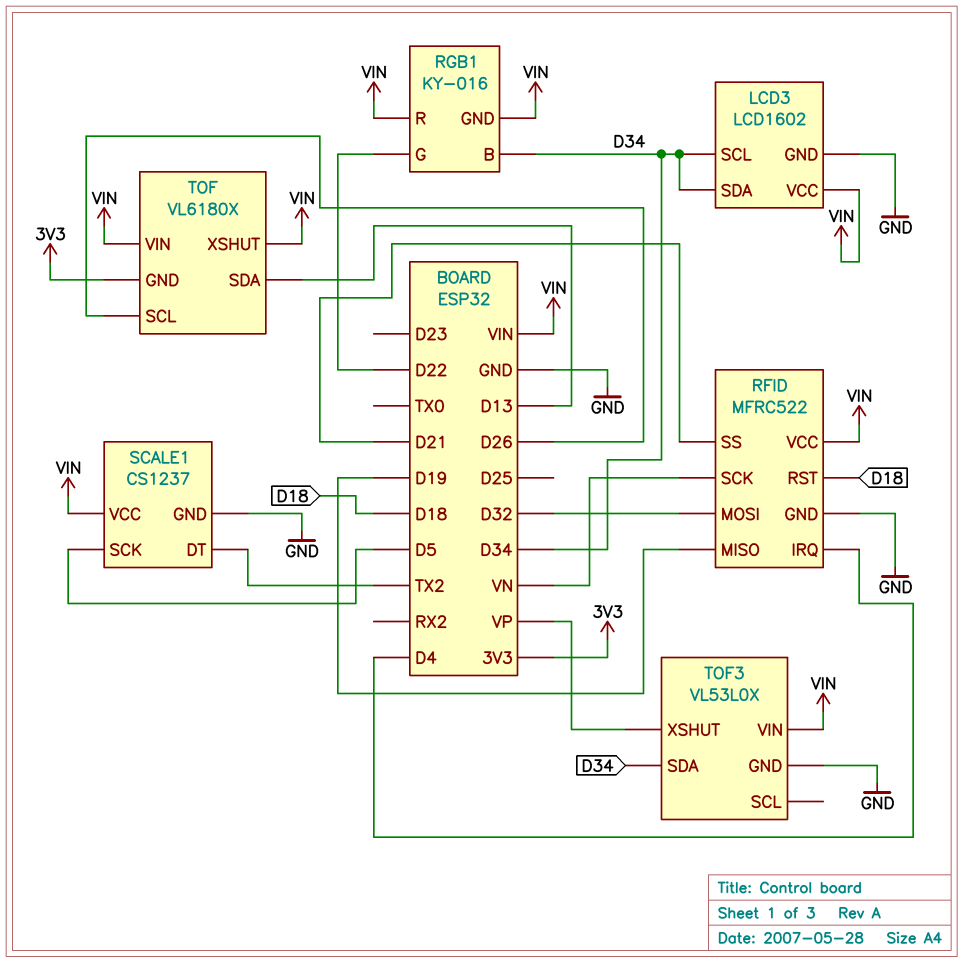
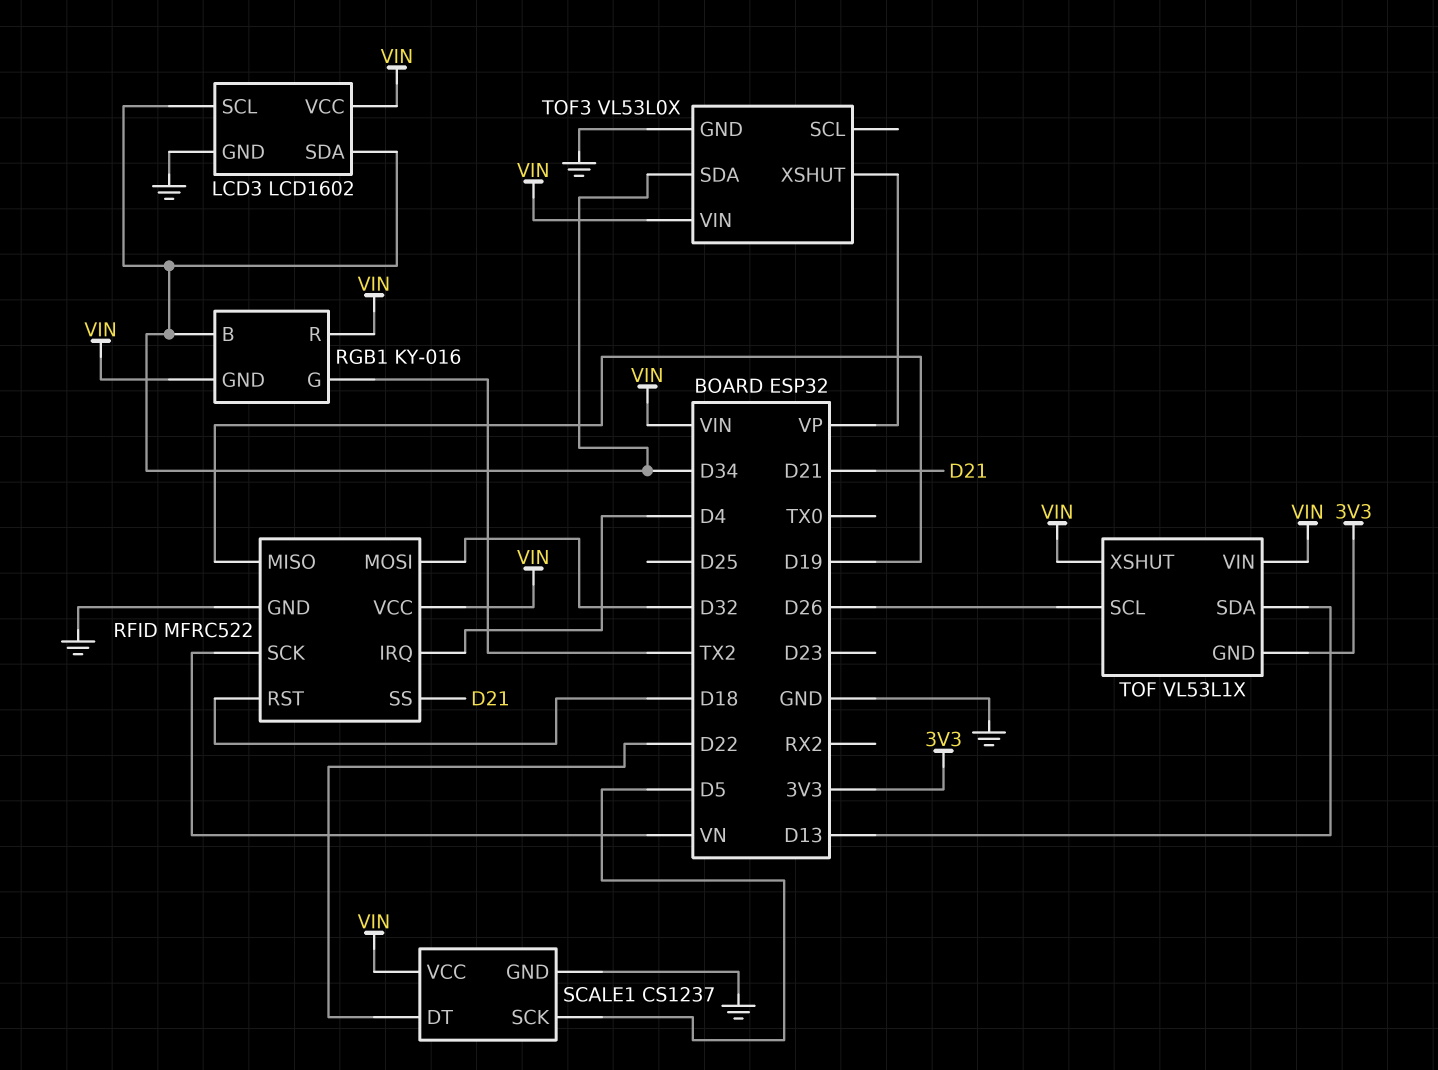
RGB1 pin G: D22 -> TX2
SCALE1 pin DT: TX2 -> D22
TOF: VL6180X -> VL53L1X

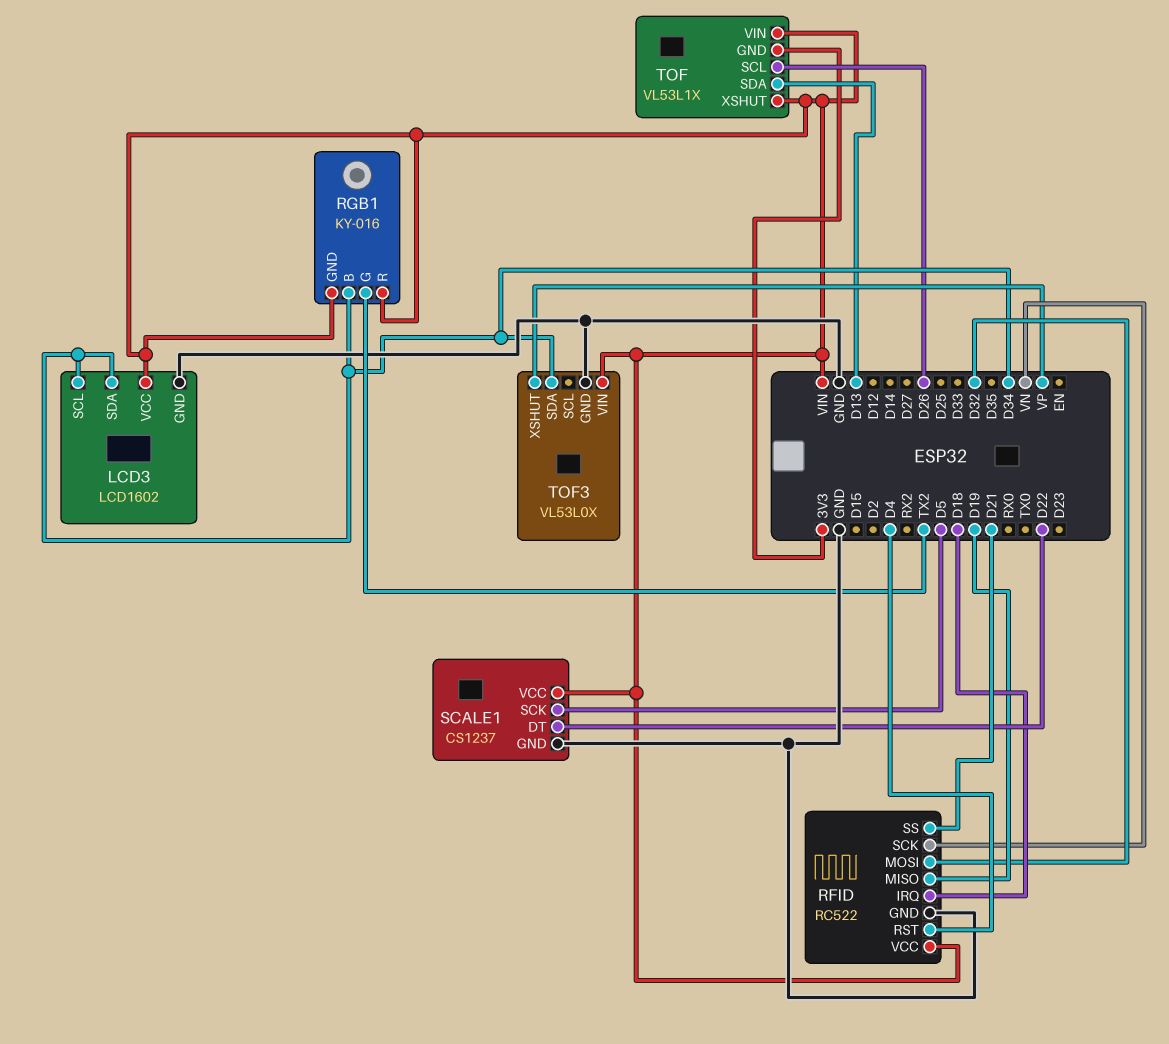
RFID: MFRC522 -> RC522
RFID pin IRQ: D4 -> D18
RFID pin RST: D18 -> D4

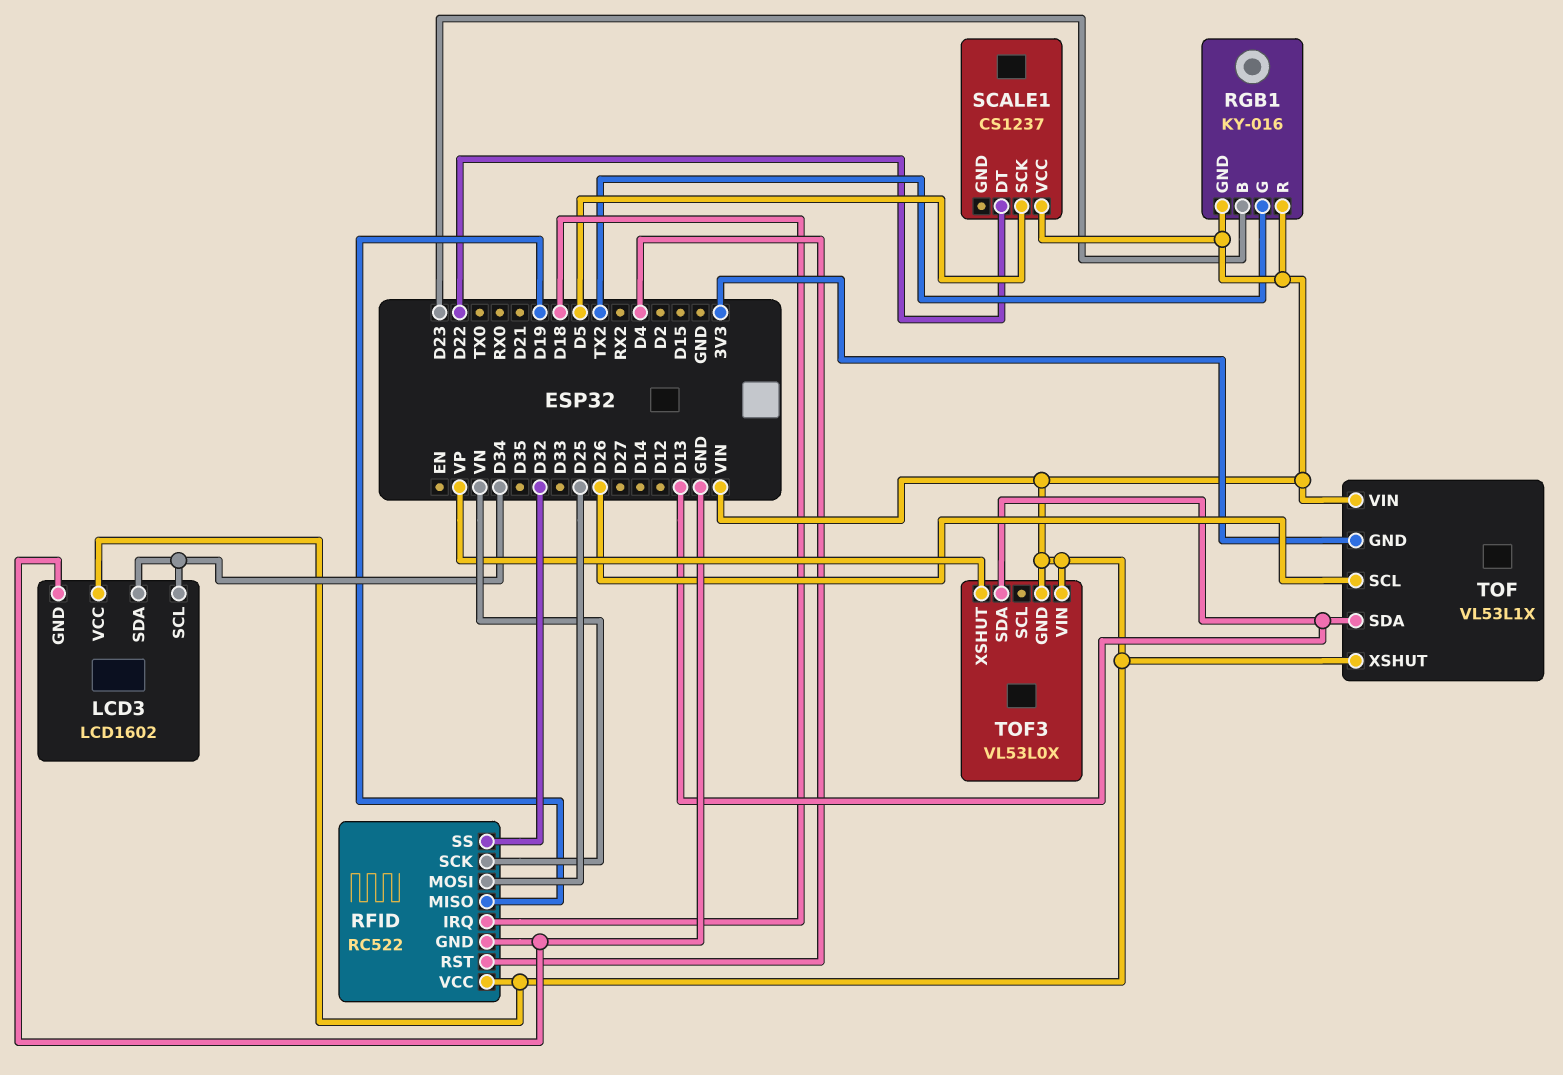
RFID pin MOSI: D32 -> D25
RFID pin SS: D21 -> D32
RGB1 pin B: D34 -> D23
SCALE1 pin GND: GND -> none
TOF3 pin GND: GND -> VIN
TOF3 pin SDA: D34 -> D13

